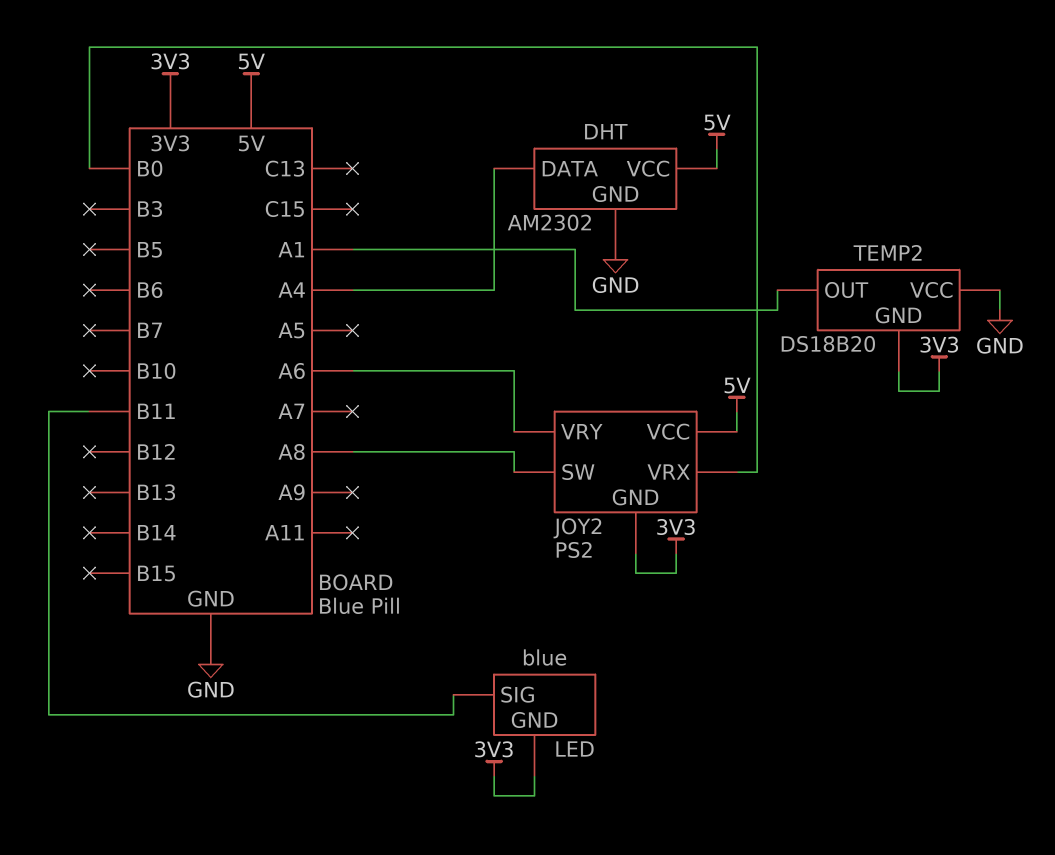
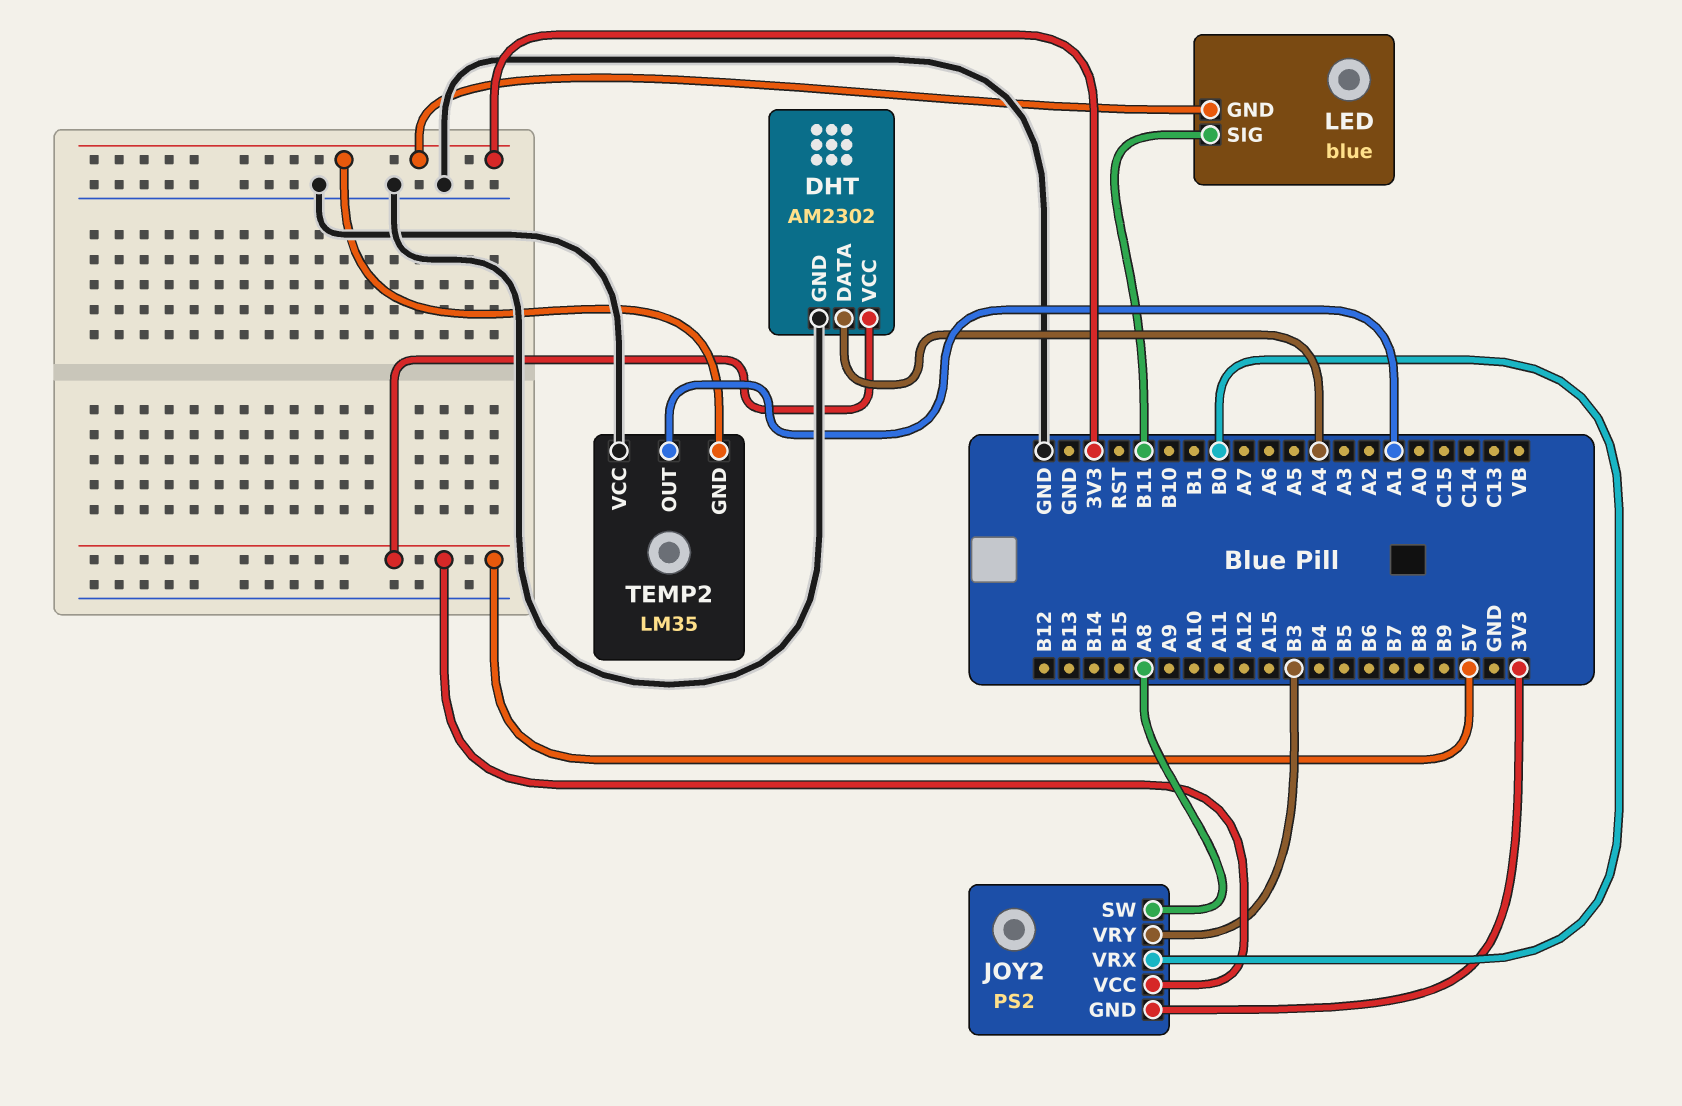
JOY2 pin VRY: A6 -> B3
TEMP2: DS18B20 -> LM35

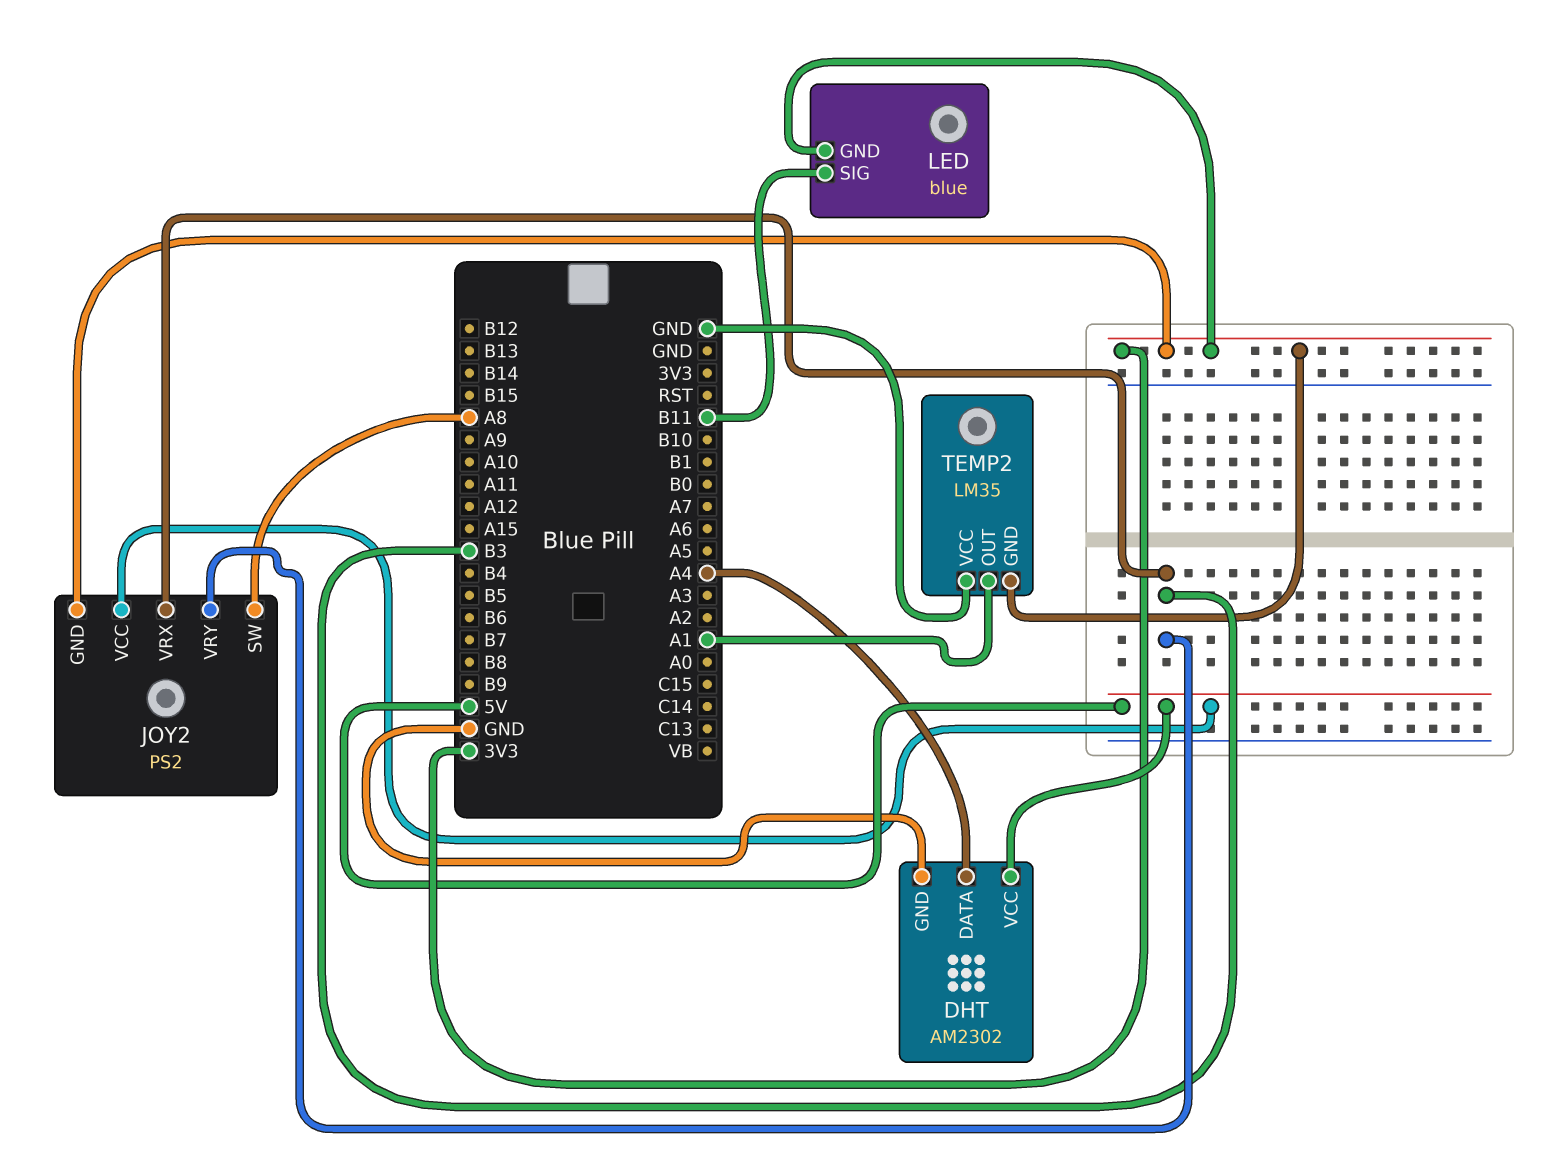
JOY2 pin VRX: B0 -> B3

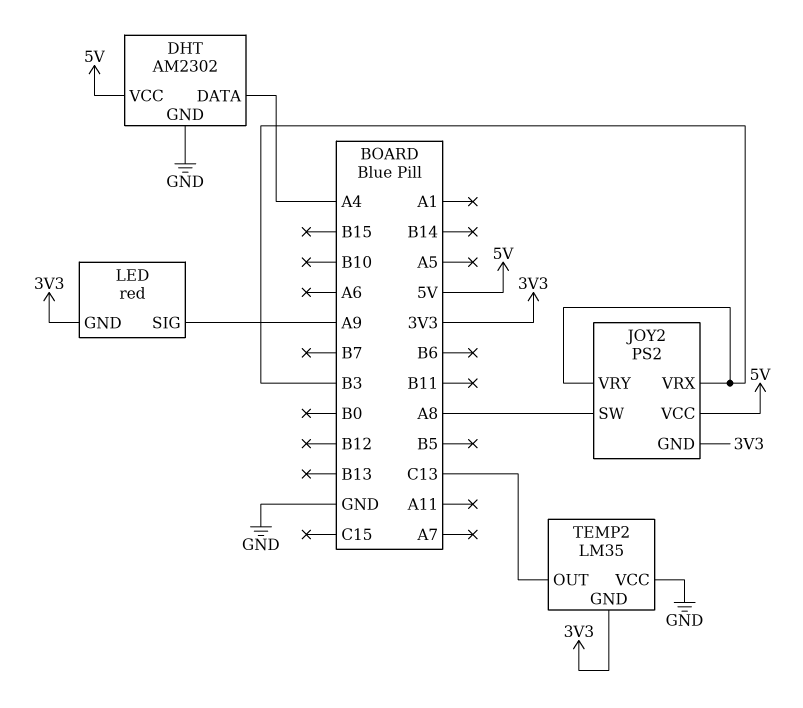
LED: blue -> red
LED pin SIG: B11 -> A9
TEMP2 pin OUT: A1 -> C13

